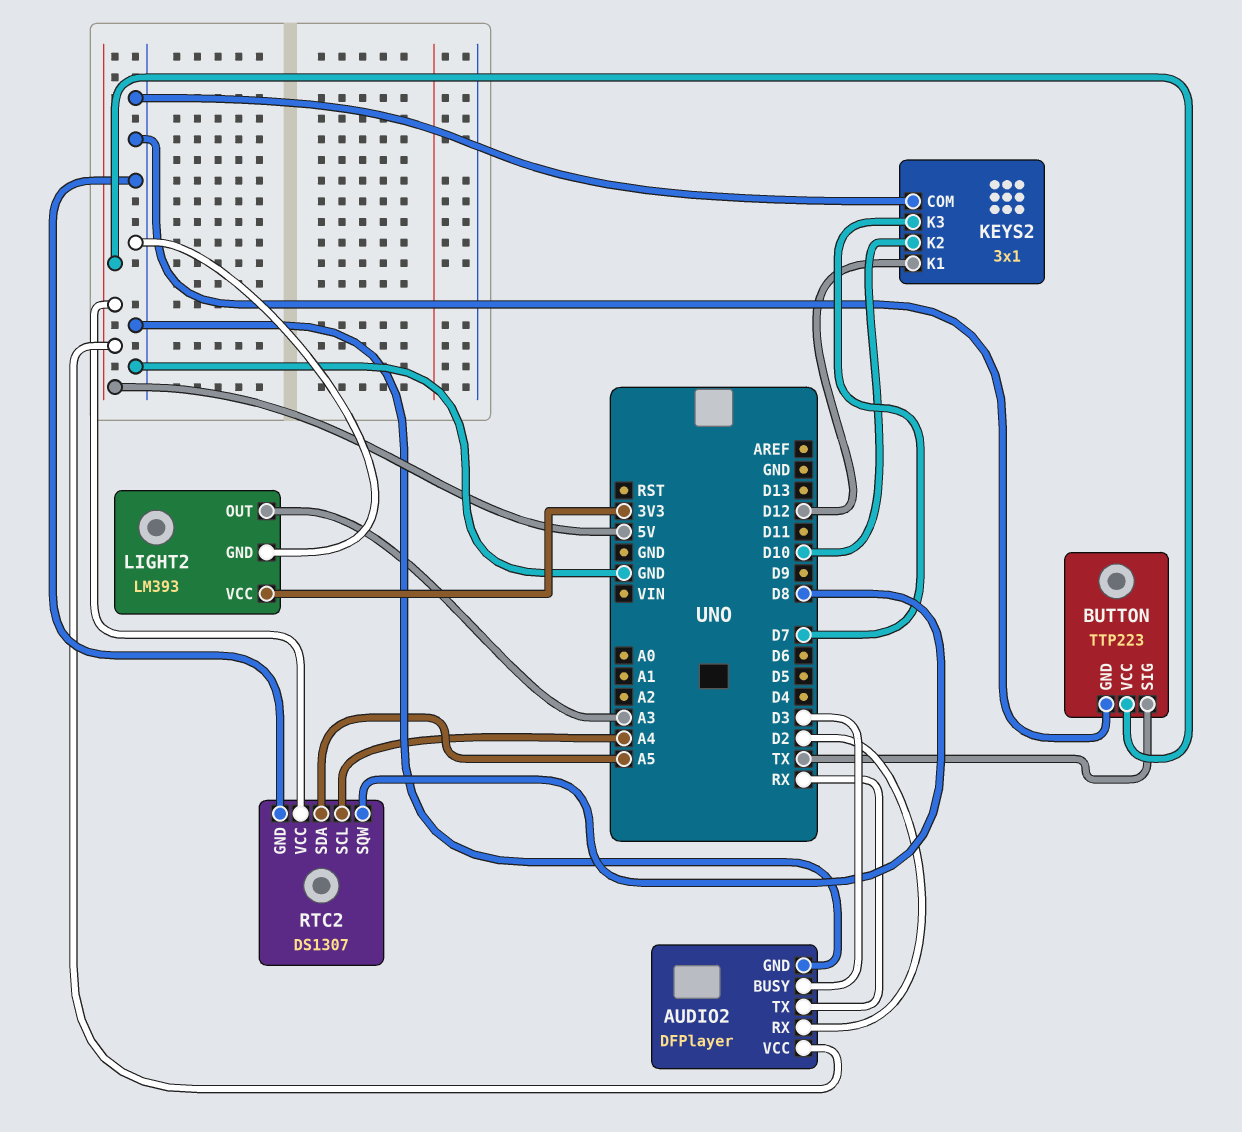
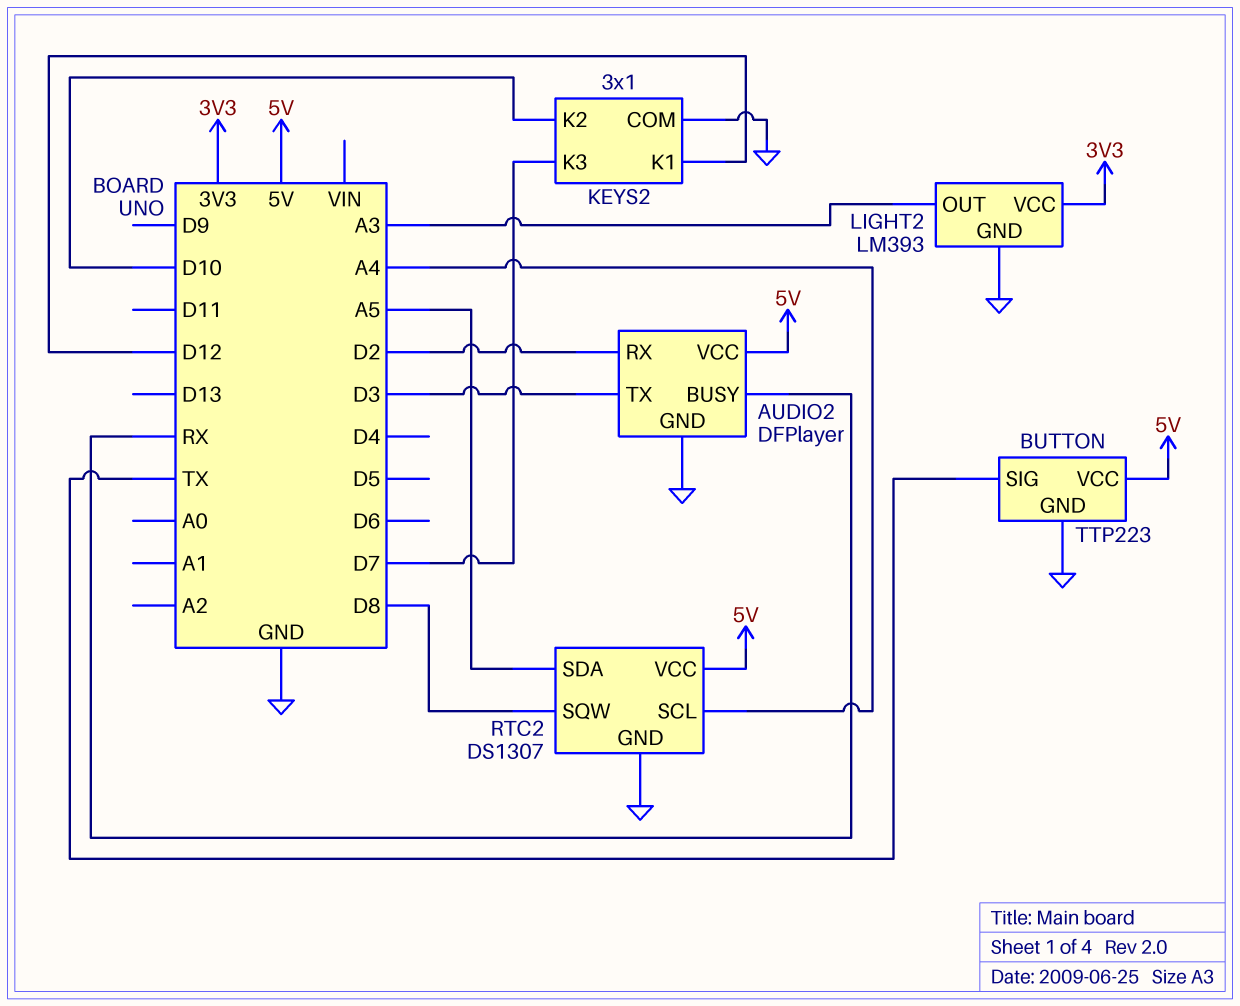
AUDIO2 pin BUSY: D3 -> RX
AUDIO2 pin TX: RX -> D3

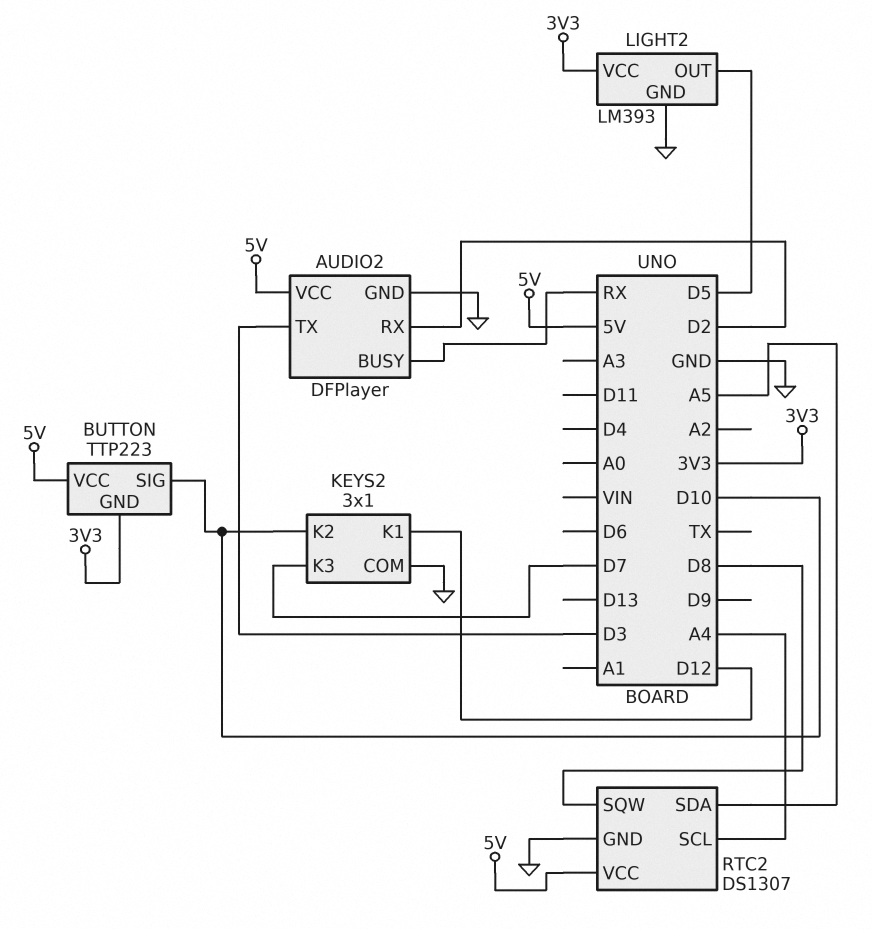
BUTTON pin GND: GND -> 3V3
BUTTON pin SIG: TX -> D10
LIGHT2 pin OUT: A3 -> D5

